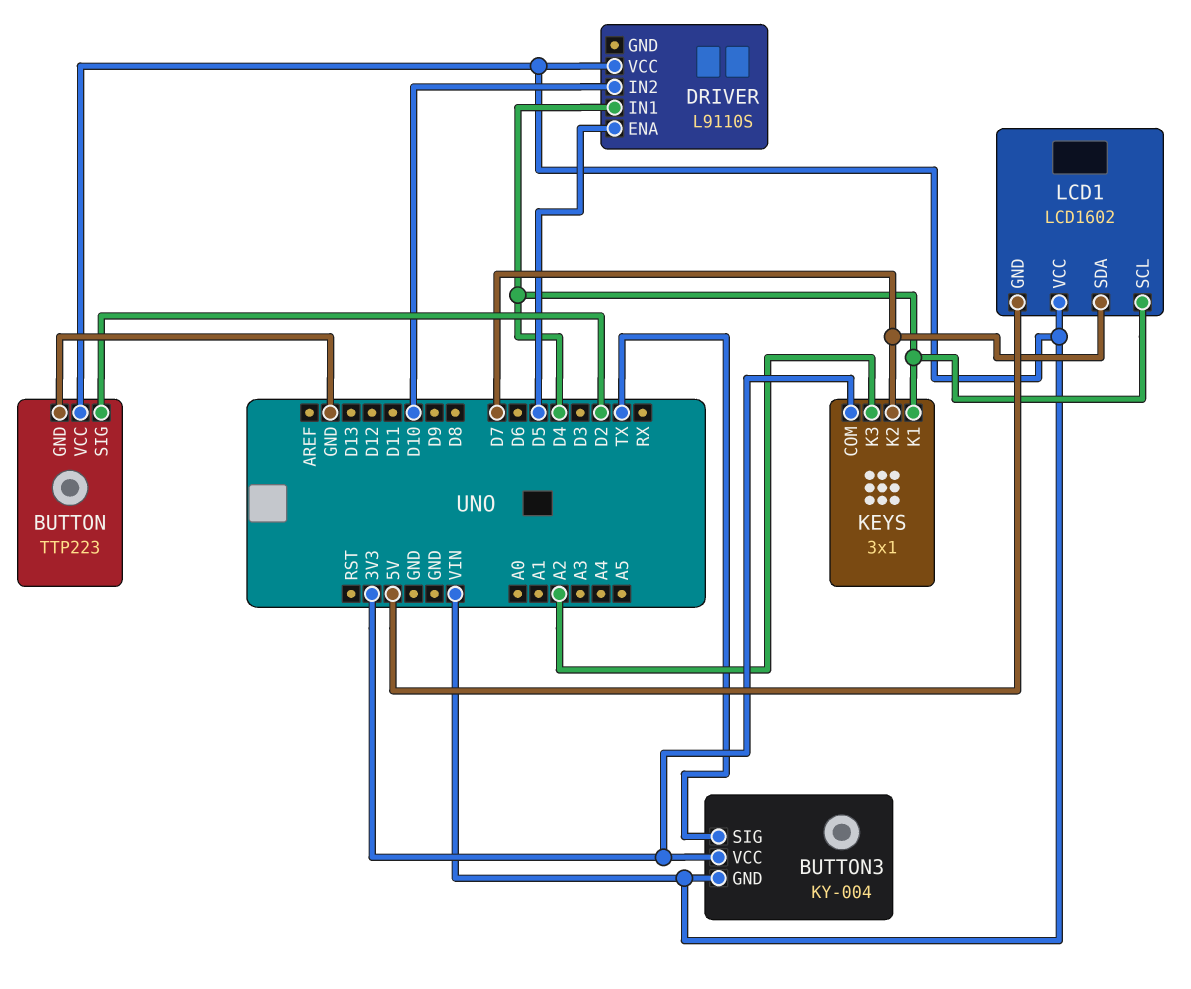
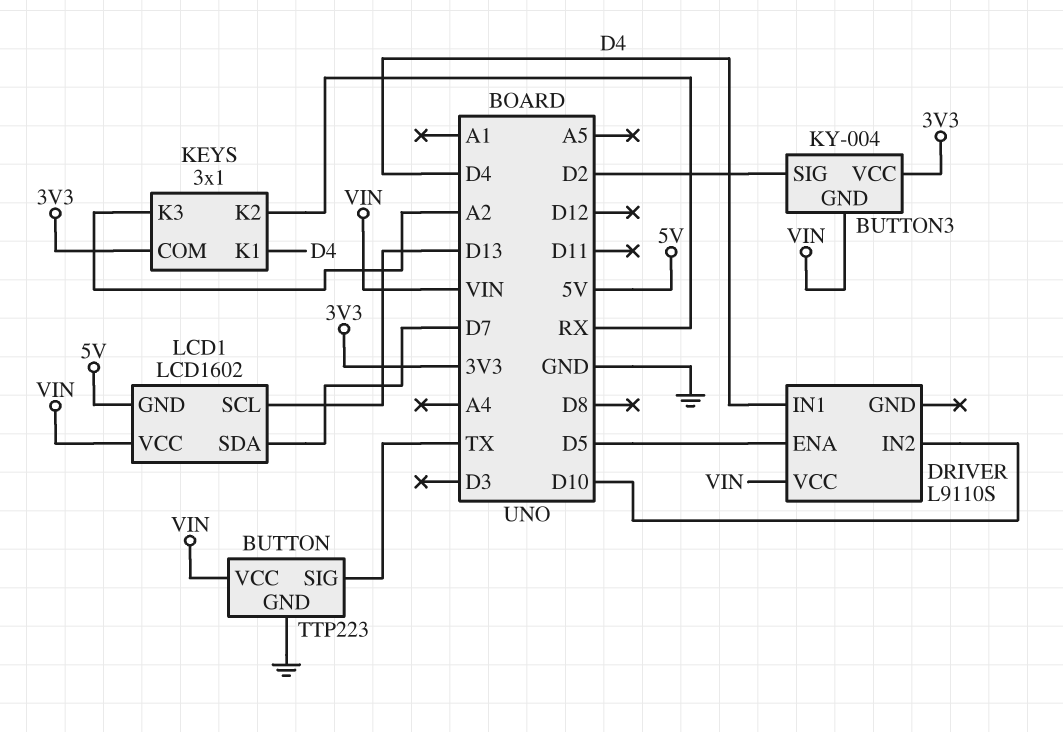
BUTTON pin SIG: D2 -> TX
BUTTON3 pin SIG: TX -> D2
KEYS pin K2: D7 -> RX
LCD1 pin SCL: D4 -> D13

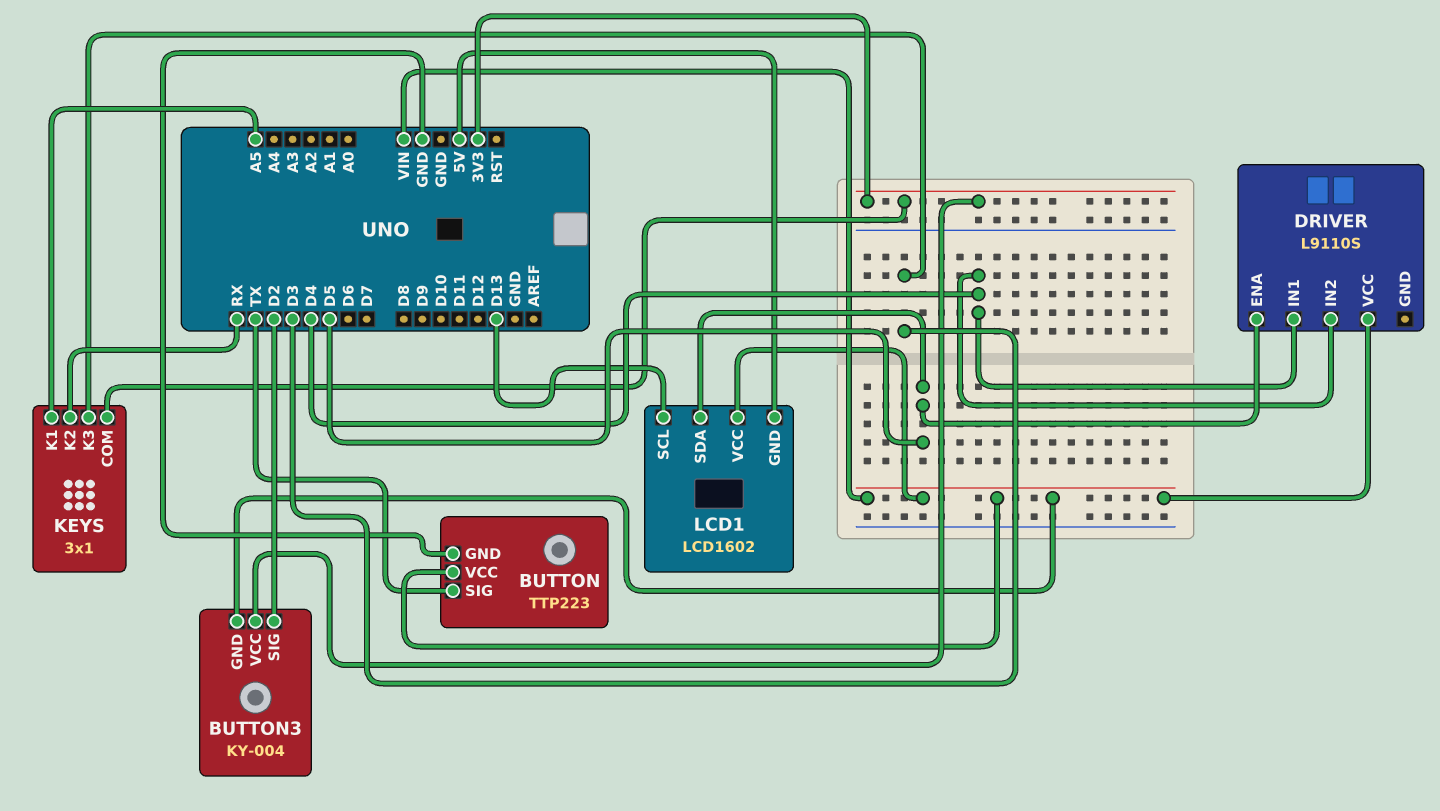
DRIVER pin IN2: D10 -> D4
KEYS pin K1: D4 -> A5
KEYS pin K3: A2 -> D3
LCD1 pin SDA: D7 -> D5

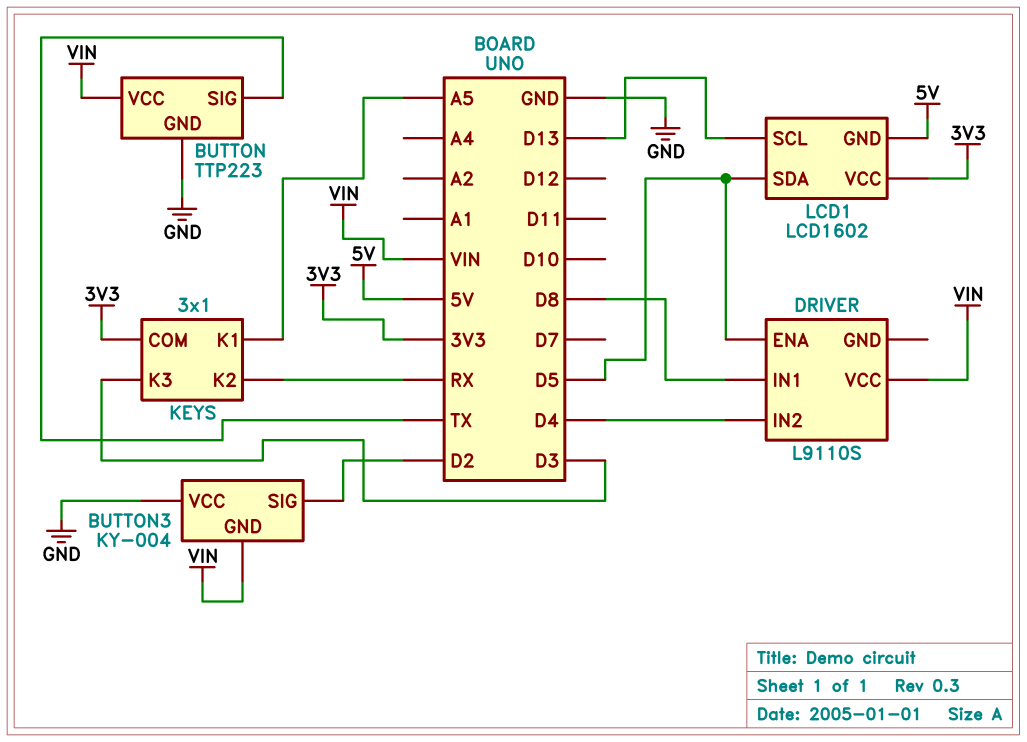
BUTTON3 pin VCC: 3V3 -> GND
DRIVER pin IN1: D4 -> D8
LCD1 pin VCC: VIN -> 3V3

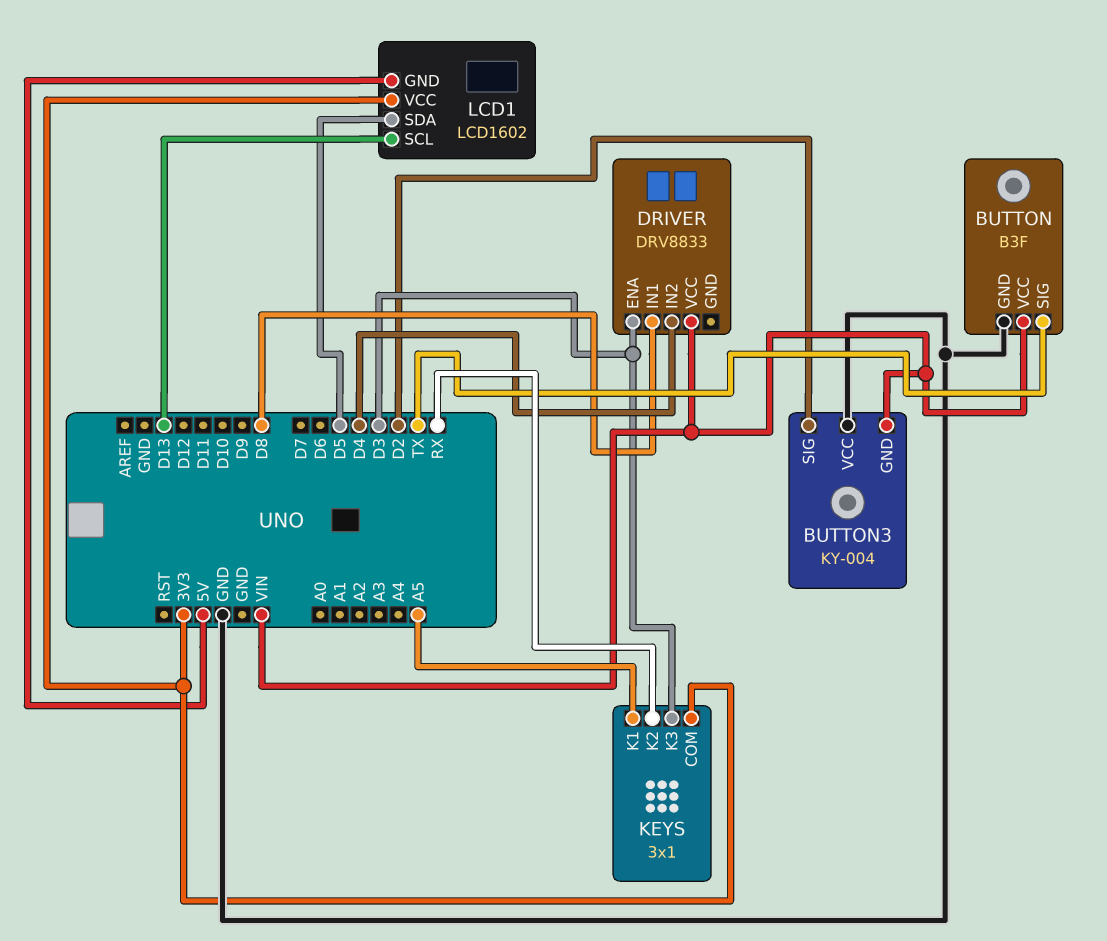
BUTTON: TTP223 -> B3F
DRIVER: L9110S -> DRV8833
DRIVER pin ENA: D5 -> D3

